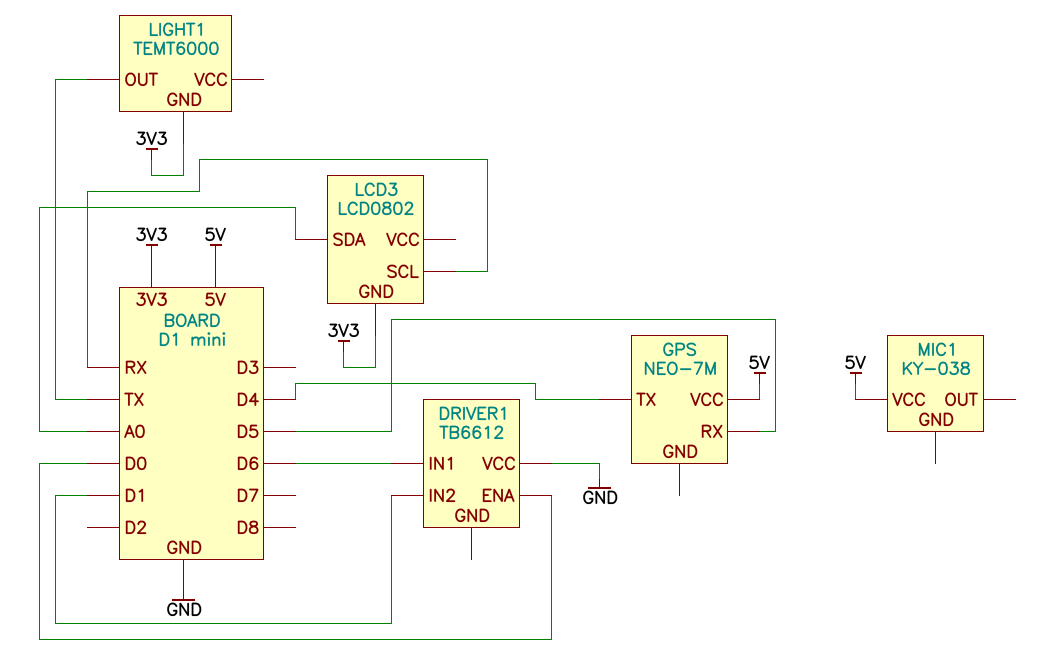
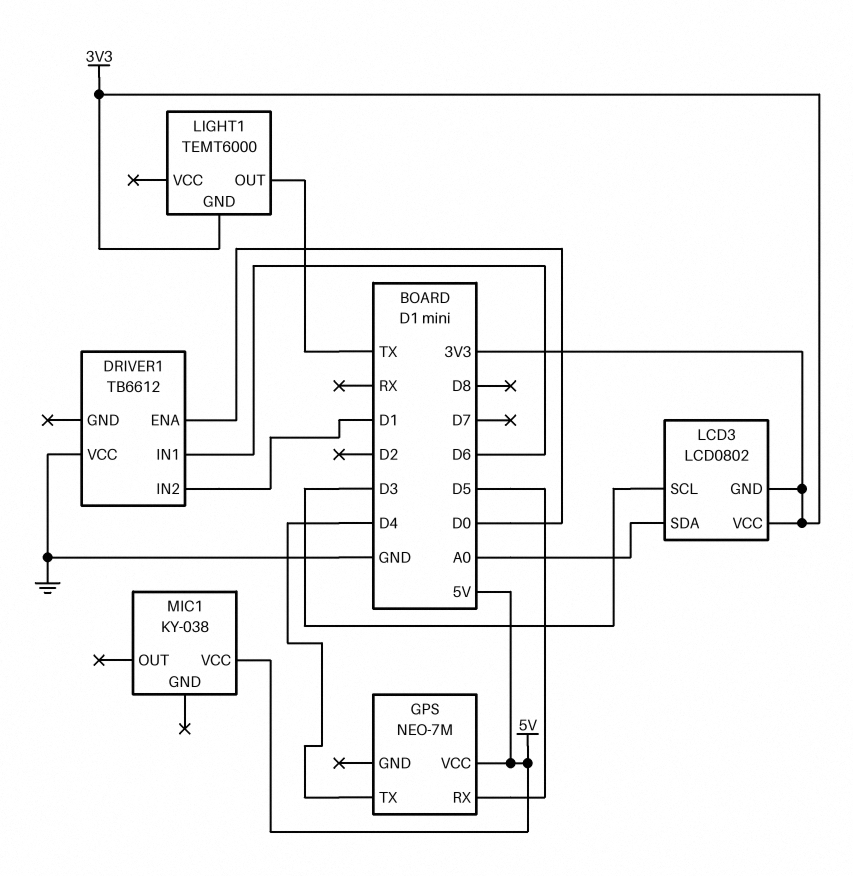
LCD3 pin SCL: RX -> D3
LCD3 pin VCC: none -> 3V3

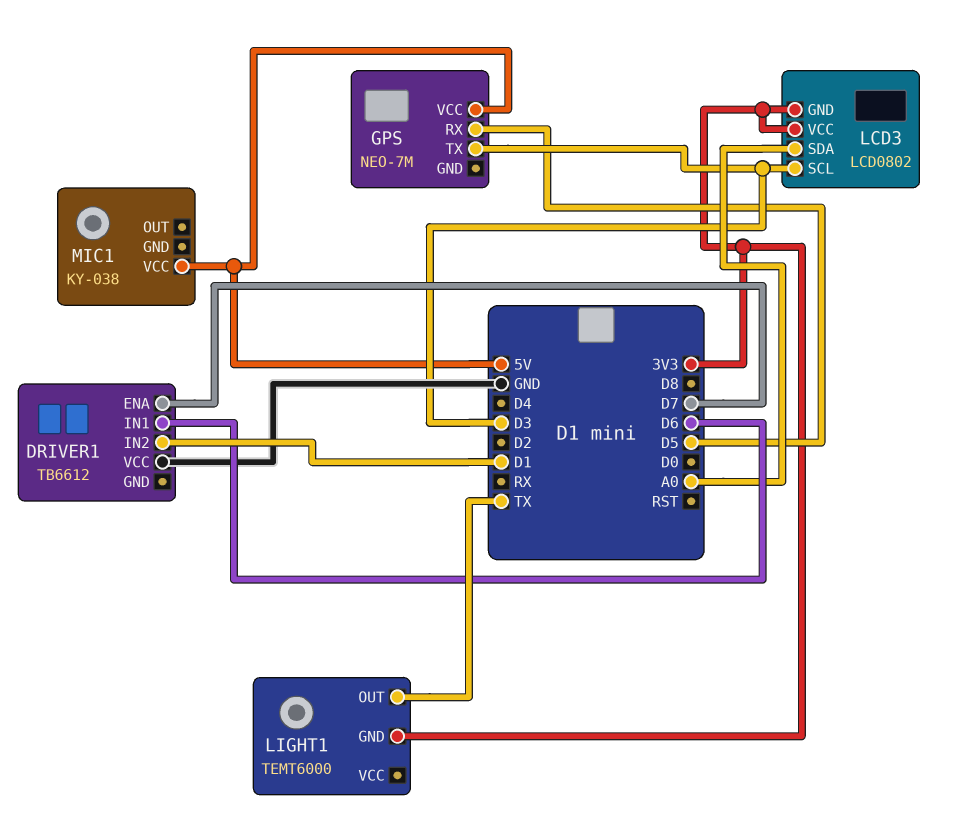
DRIVER1 pin ENA: D0 -> D7
GPS pin TX: D4 -> D3

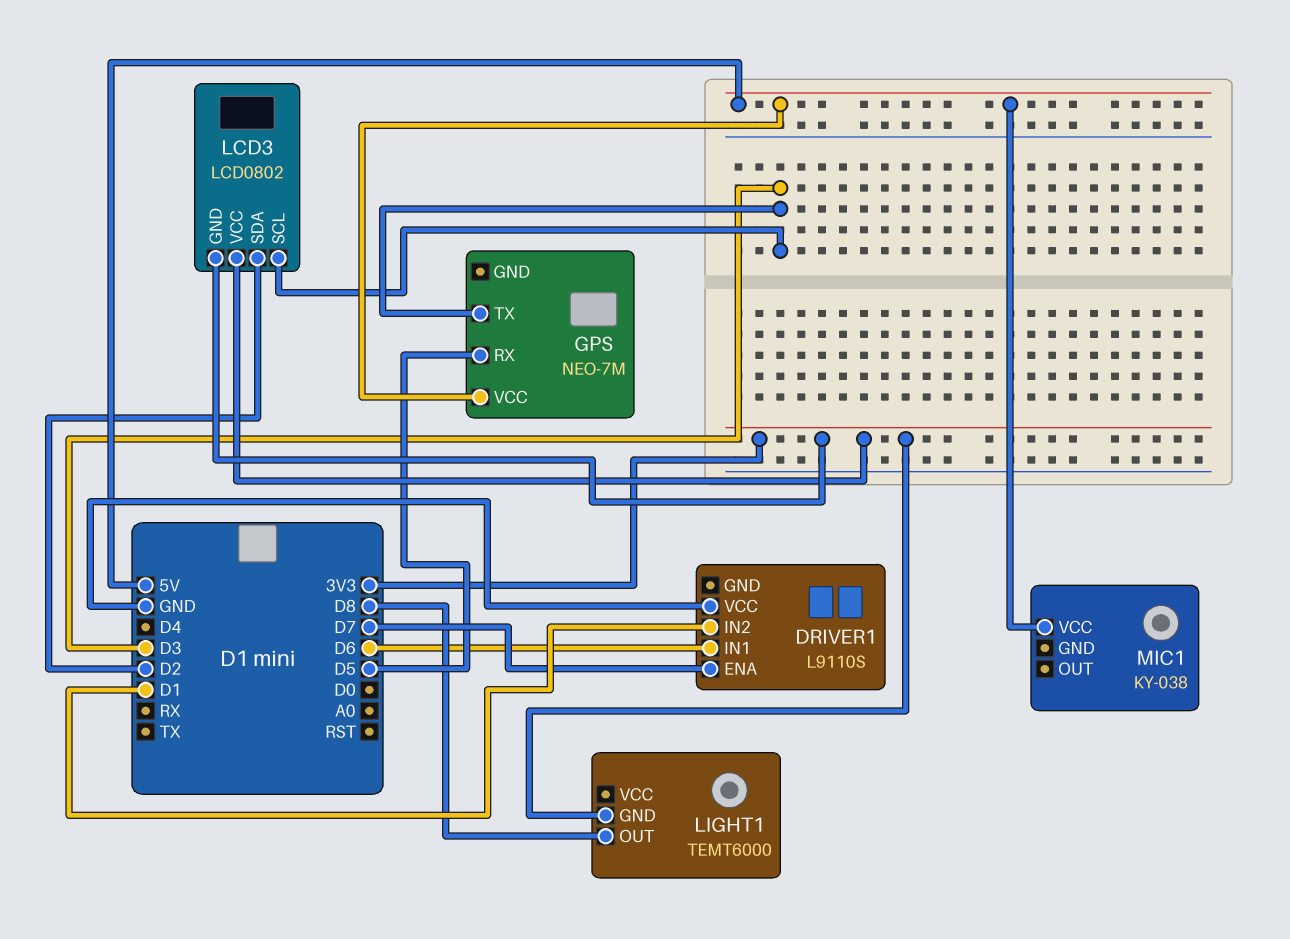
DRIVER1: TB6612 -> L9110S
LCD3 pin SDA: A0 -> D2
LIGHT1 pin OUT: TX -> D8

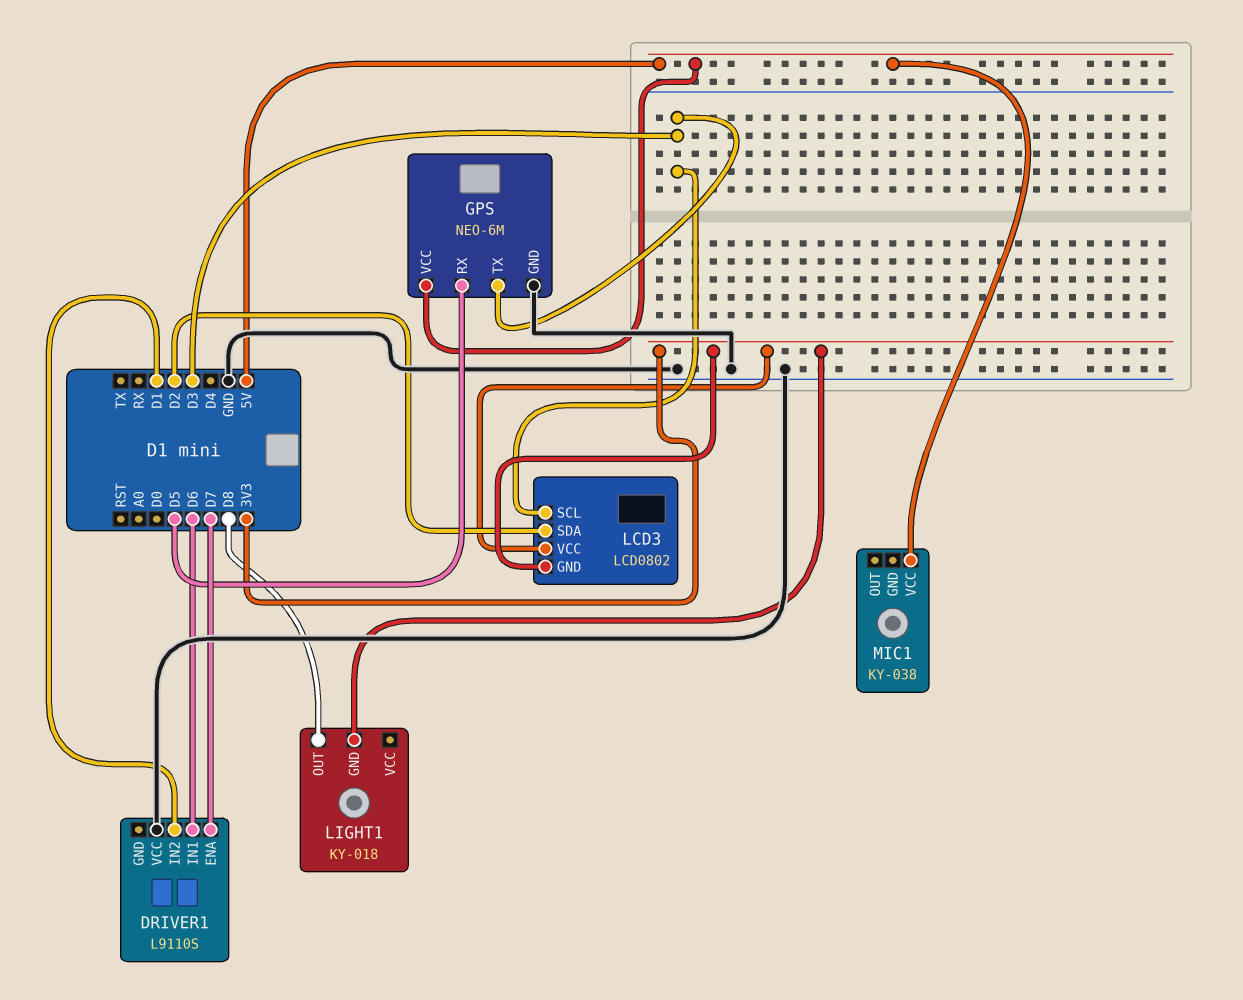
GPS: NEO-7M -> NEO-6M
GPS pin GND: none -> GND
LIGHT1: TEMT6000 -> KY-018

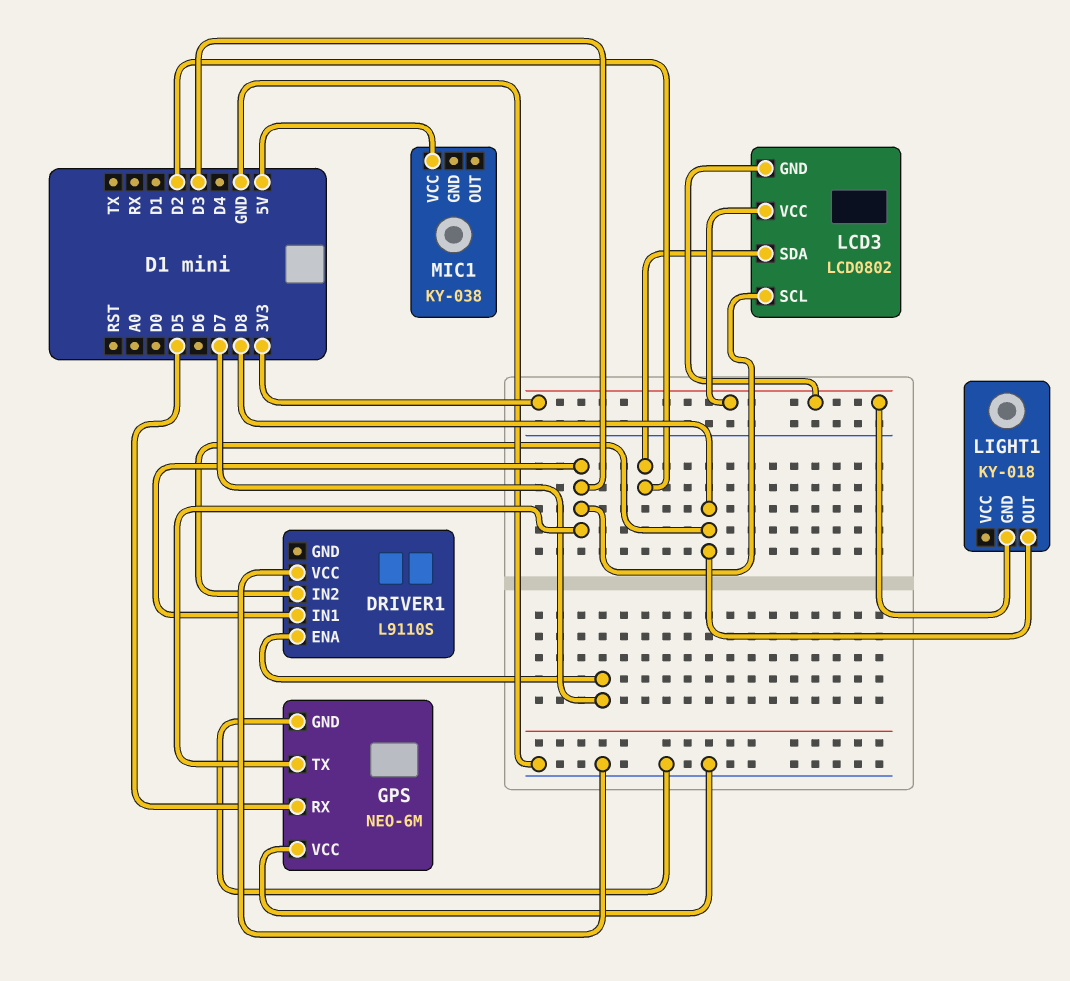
DRIVER1 pin IN1: D6 -> D3
DRIVER1 pin IN2: D1 -> D8
GPS pin VCC: 5V -> GND

